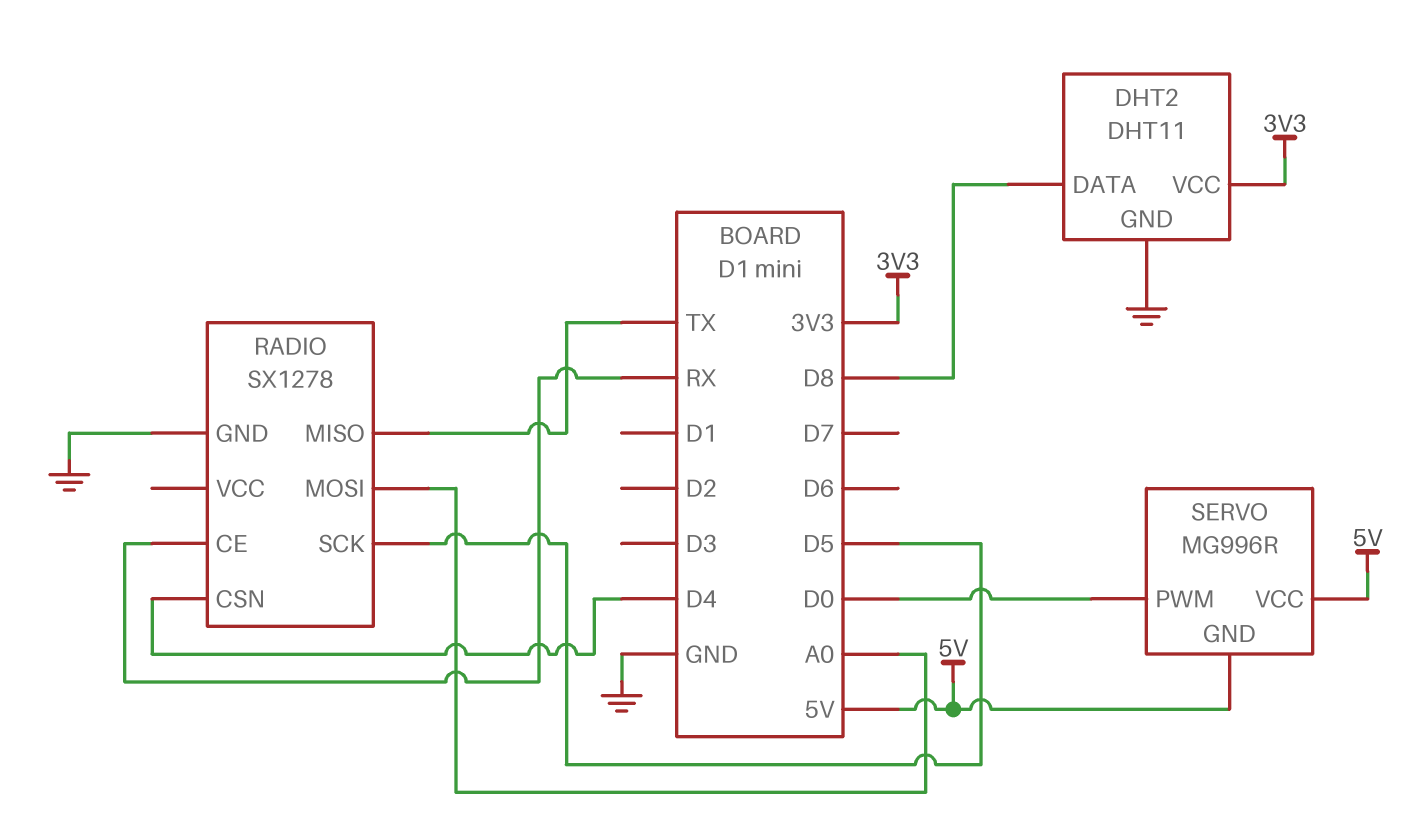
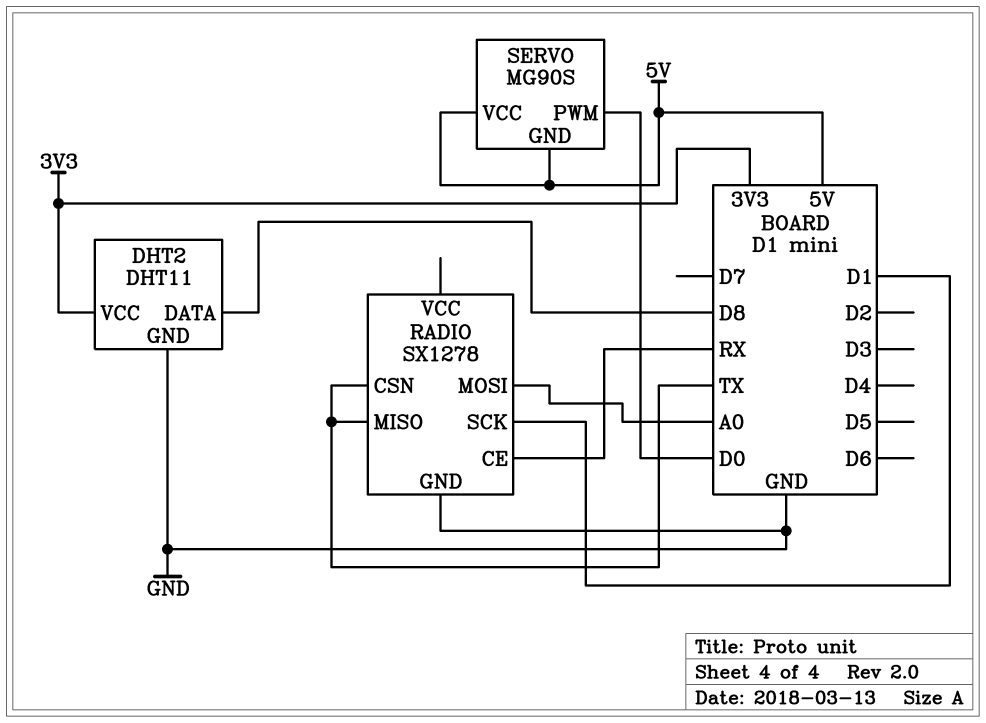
RADIO pin CSN: D4 -> TX
RADIO pin SCK: D5 -> D1
SERVO: MG996R -> MG90S

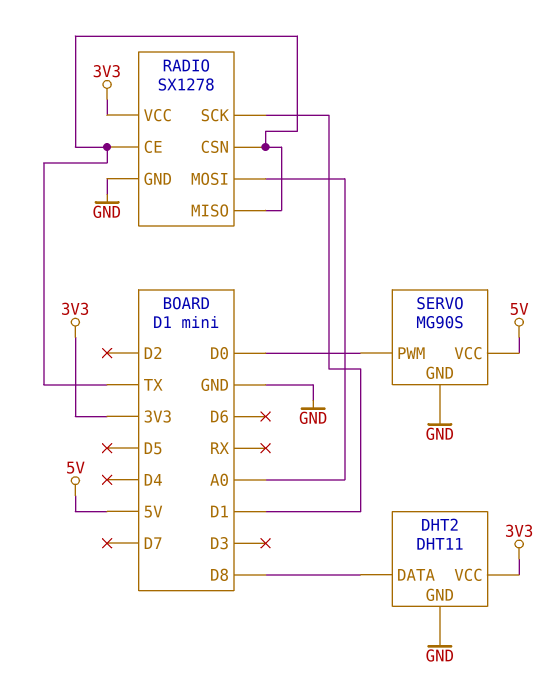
RADIO pin CE: RX -> TX
RADIO pin VCC: none -> 3V3
SERVO pin GND: 5V -> GND

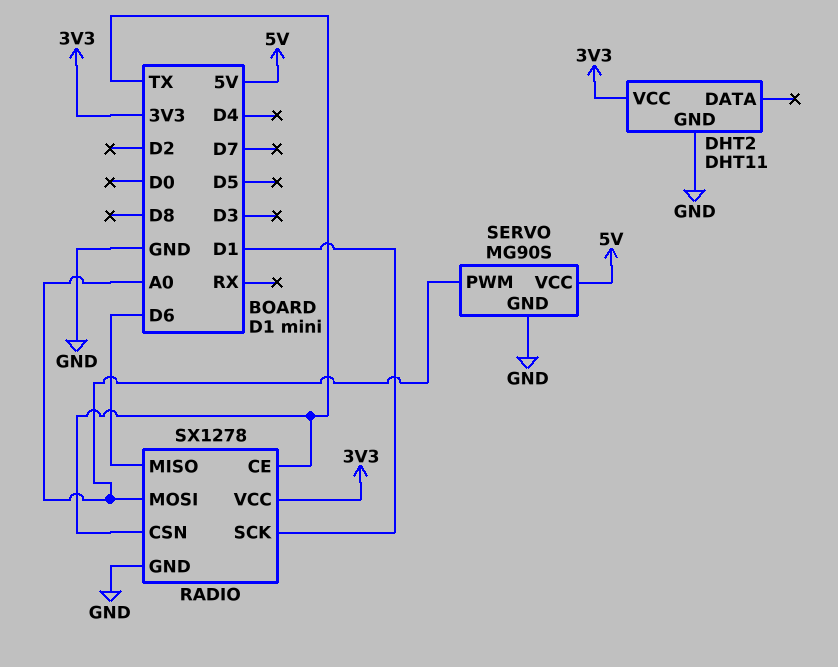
DHT2 pin DATA: D8 -> none
RADIO pin MISO: TX -> D6
SERVO pin PWM: D0 -> A0

